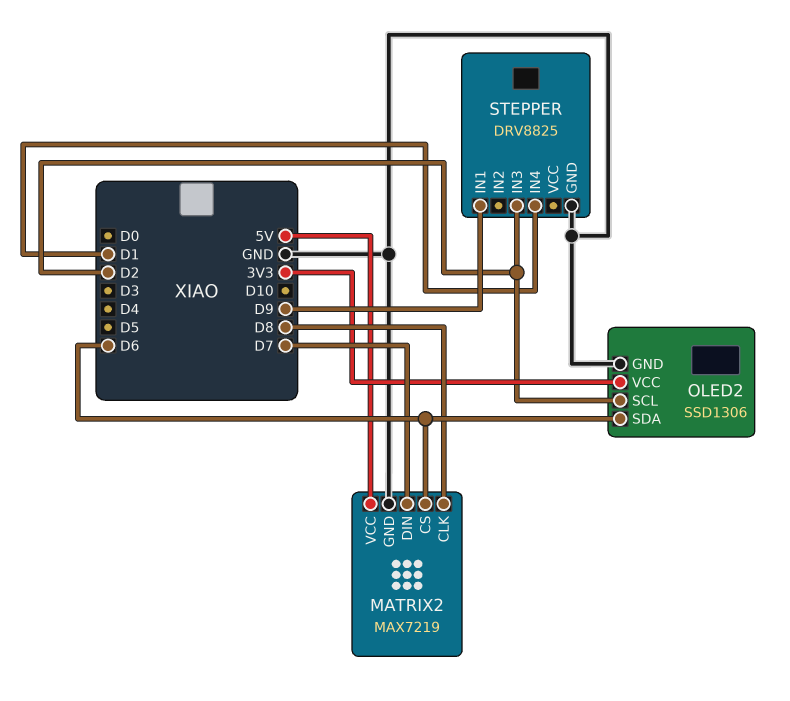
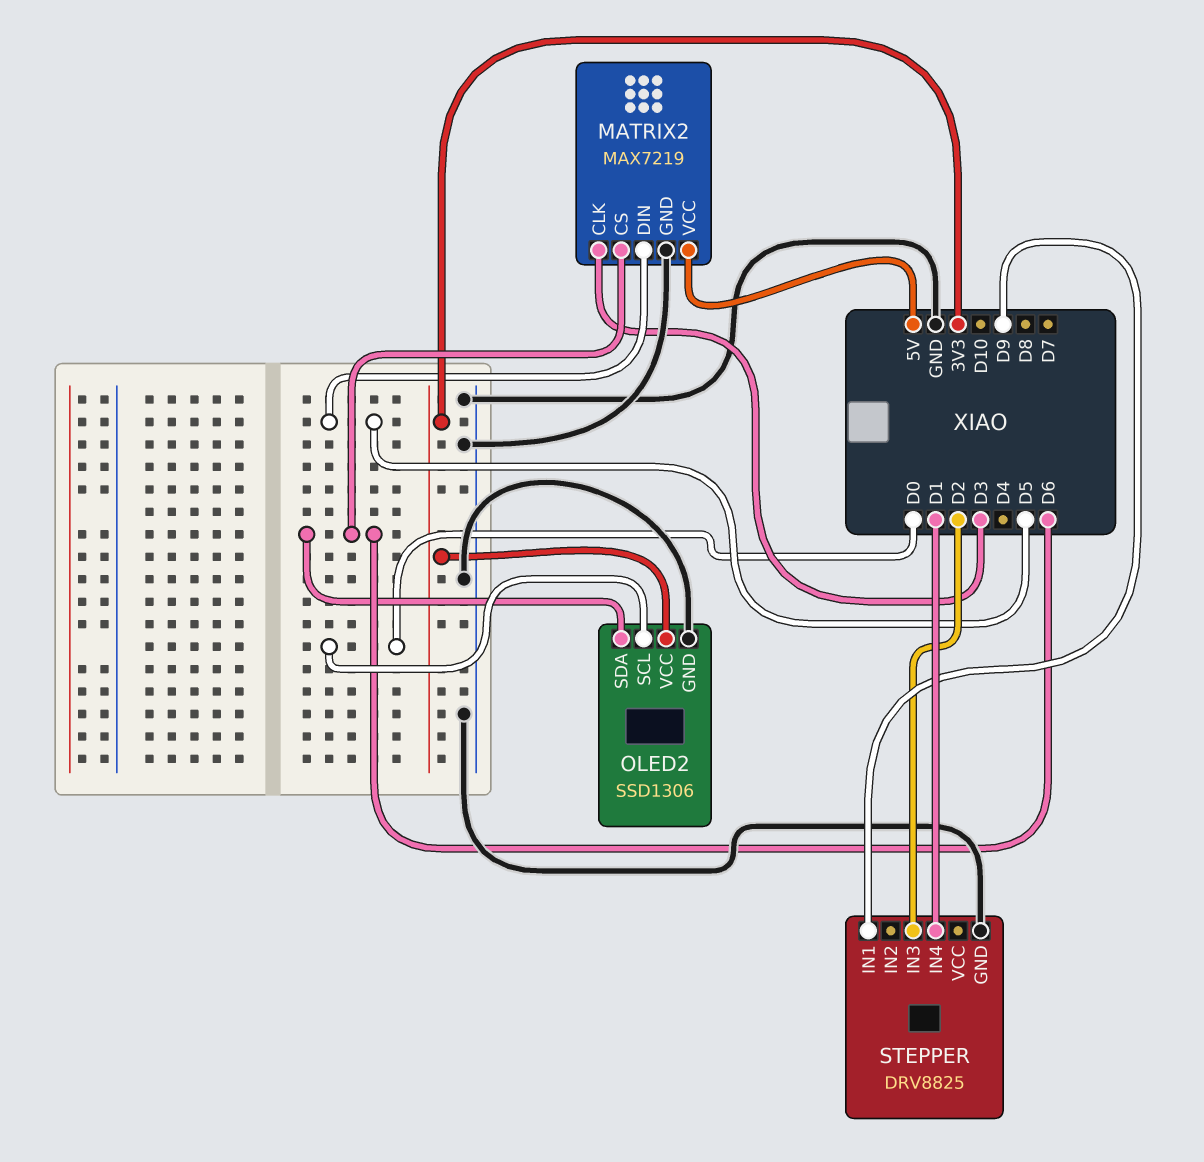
MATRIX2 pin CLK: D8 -> D3
MATRIX2 pin DIN: D7 -> D5
OLED2 pin SCL: D2 -> D0

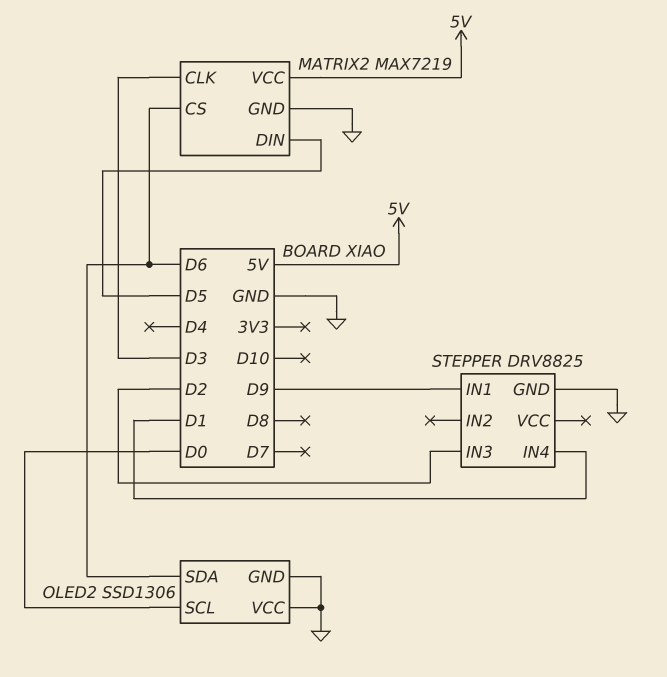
OLED2 pin VCC: 3V3 -> GND

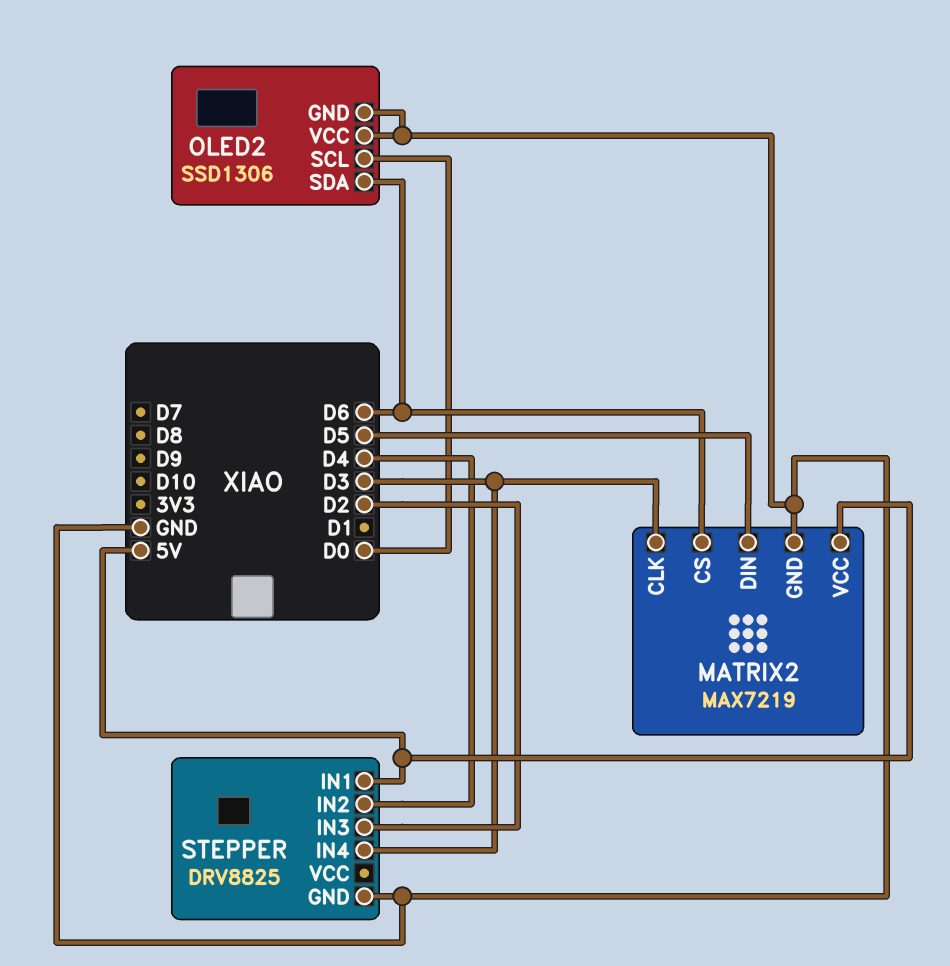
STEPPER pin IN1: D9 -> 5V
STEPPER pin IN2: none -> D4
STEPPER pin IN4: D1 -> D3

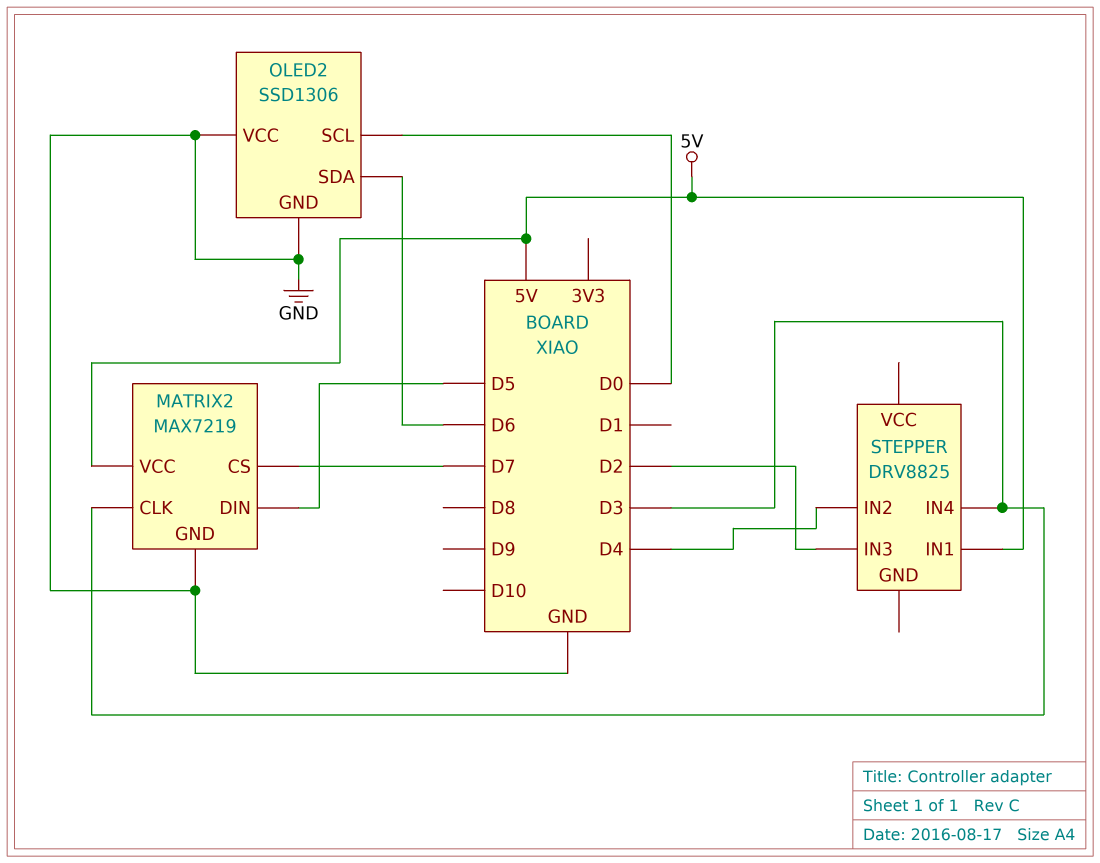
MATRIX2 pin CS: D6 -> D7
STEPPER pin GND: GND -> none

